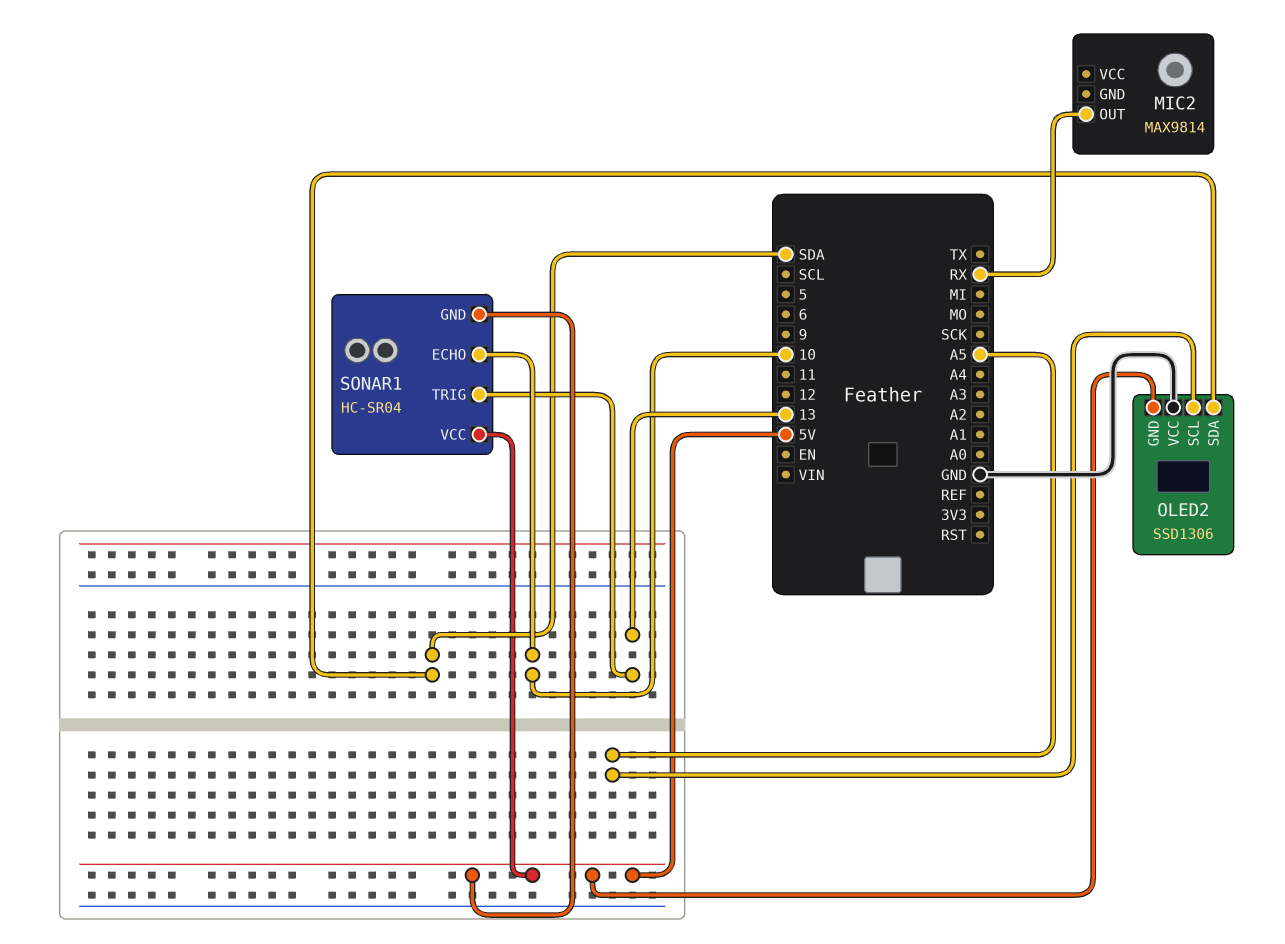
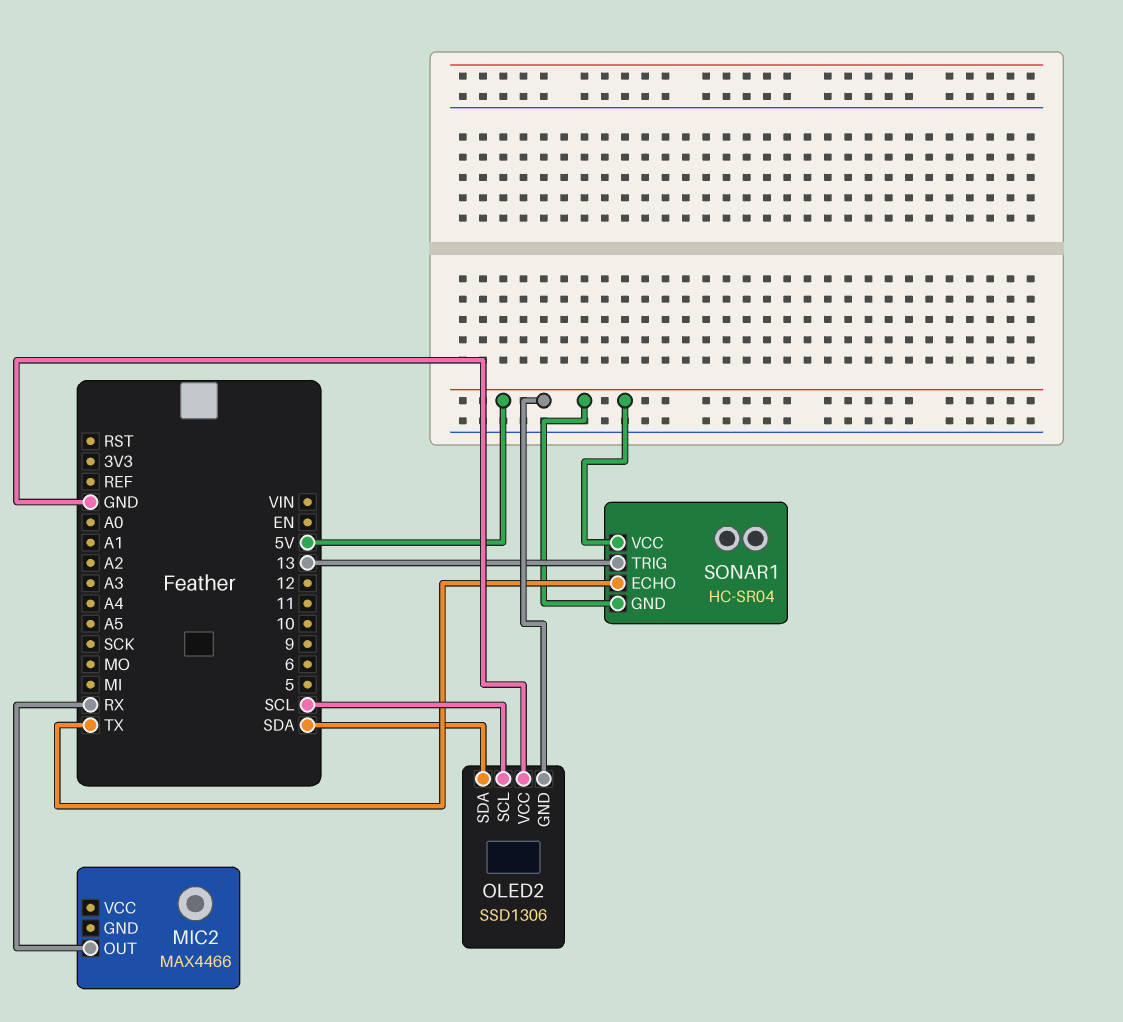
MIC2: MAX9814 -> MAX4466
OLED2 pin SCL: A5 -> SCL
SONAR1 pin ECHO: 10 -> TX

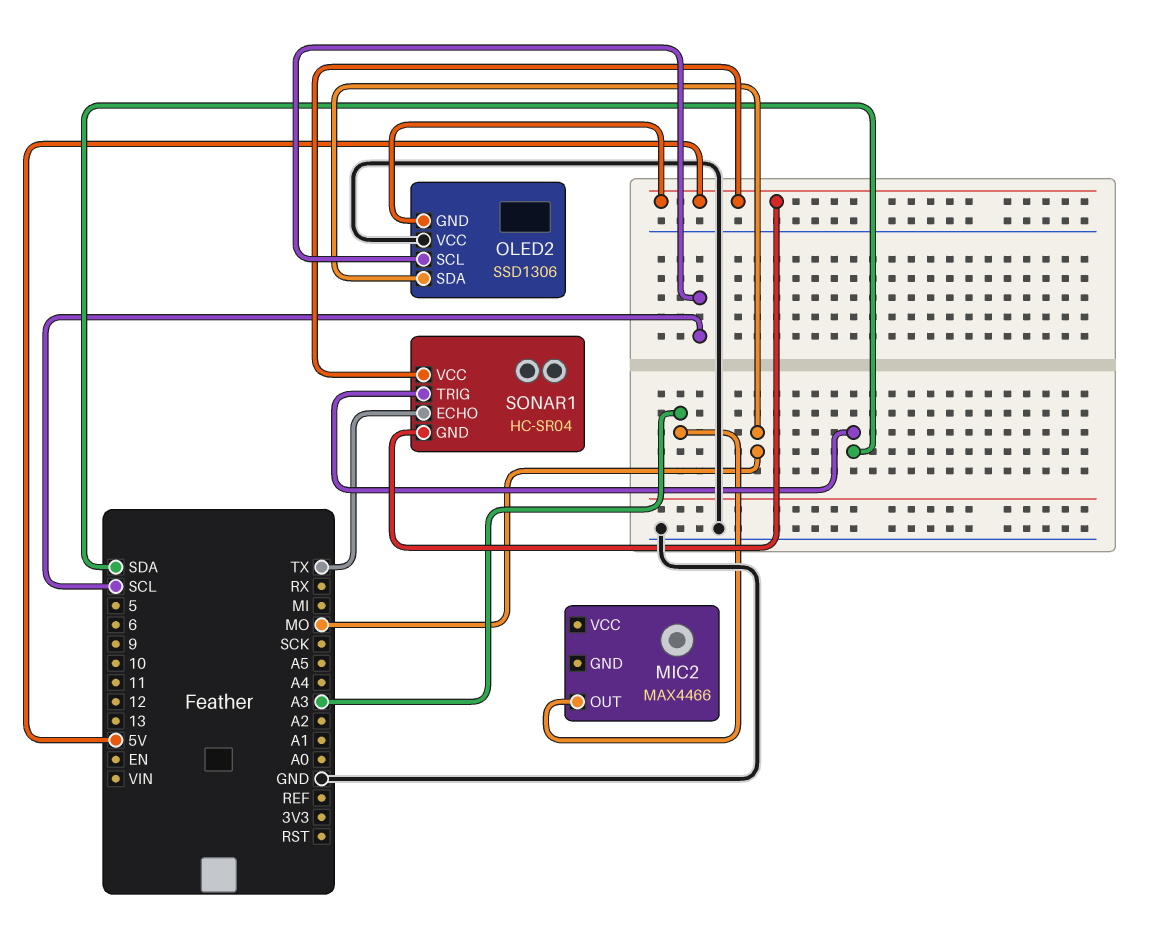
MIC2 pin OUT: RX -> A3
OLED2 pin SDA: SDA -> MO
SONAR1 pin TRIG: 13 -> SDA

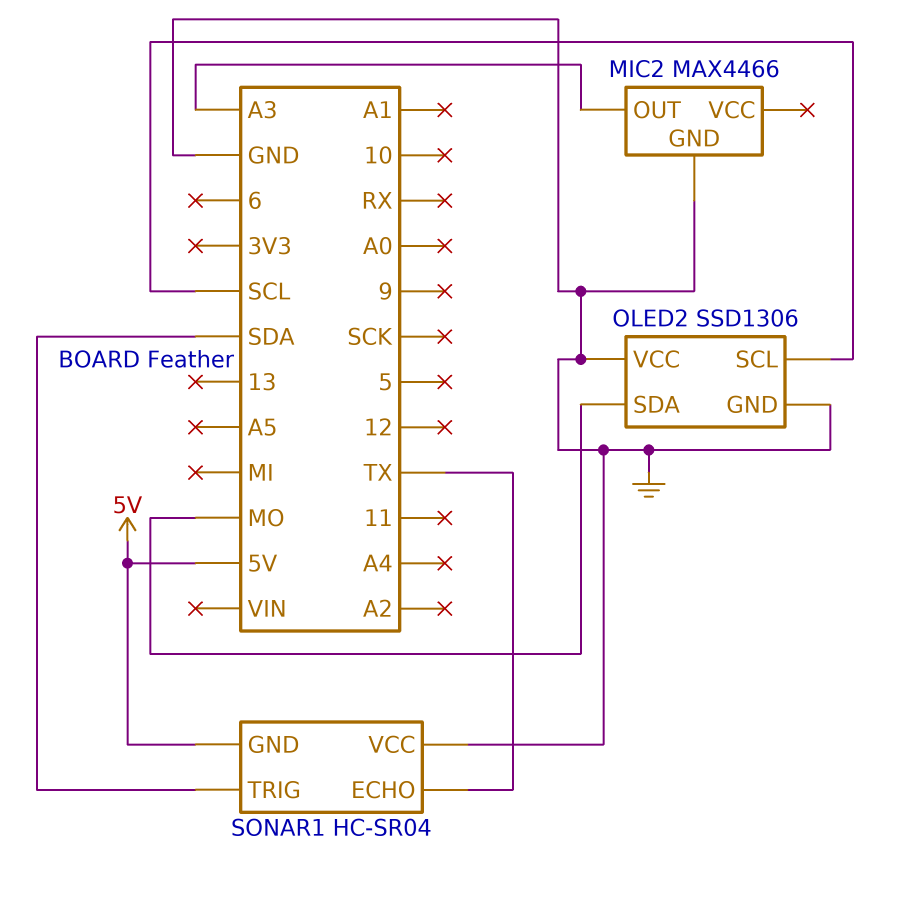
MIC2 pin GND: none -> GND
OLED2 pin GND: 5V -> GND
SONAR1 pin VCC: 5V -> GND

